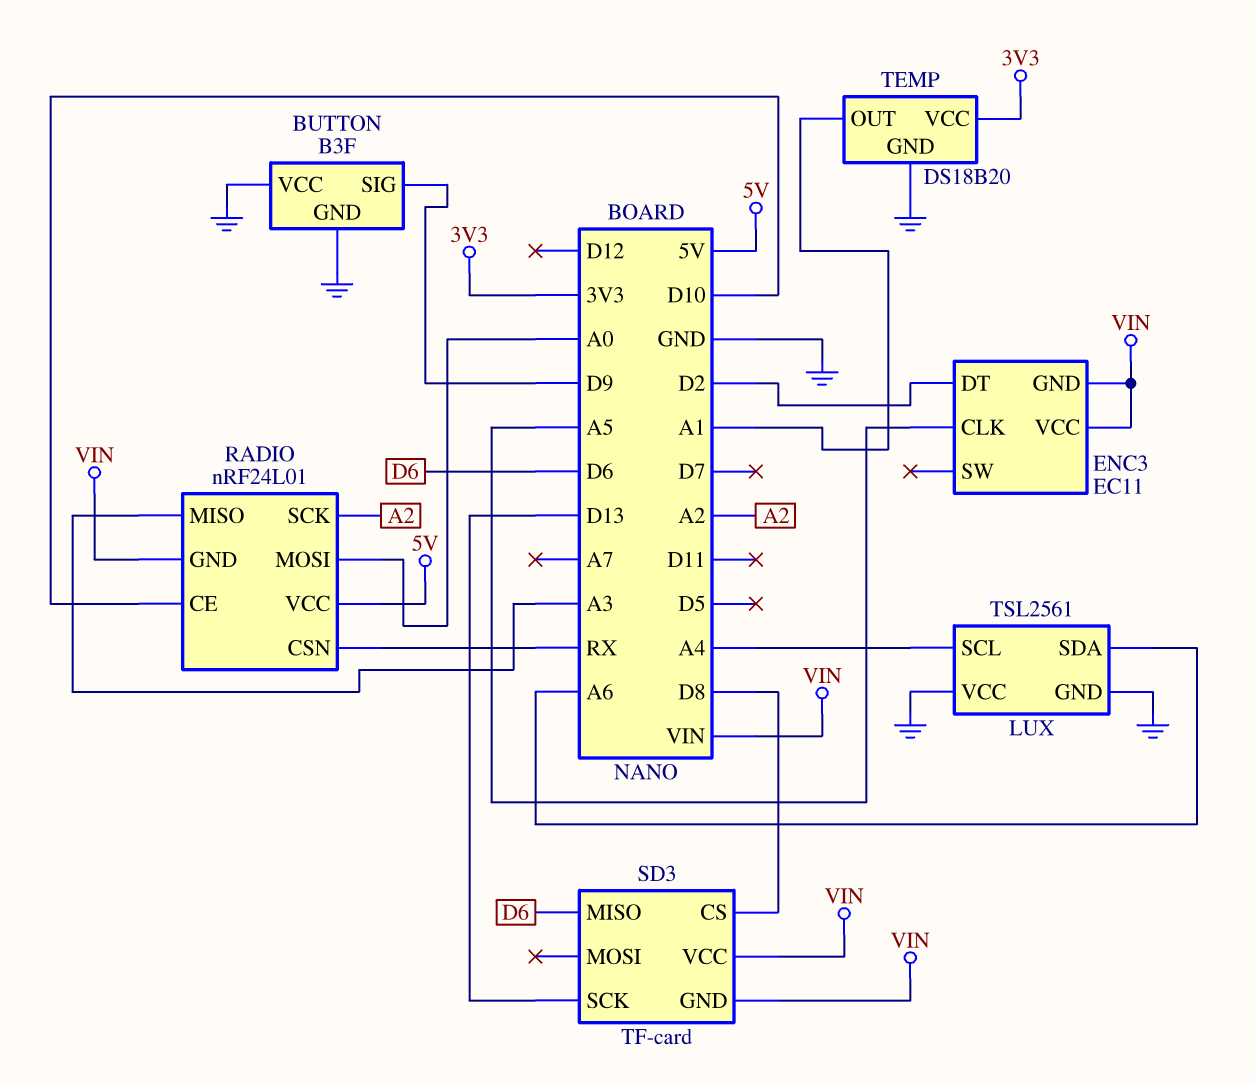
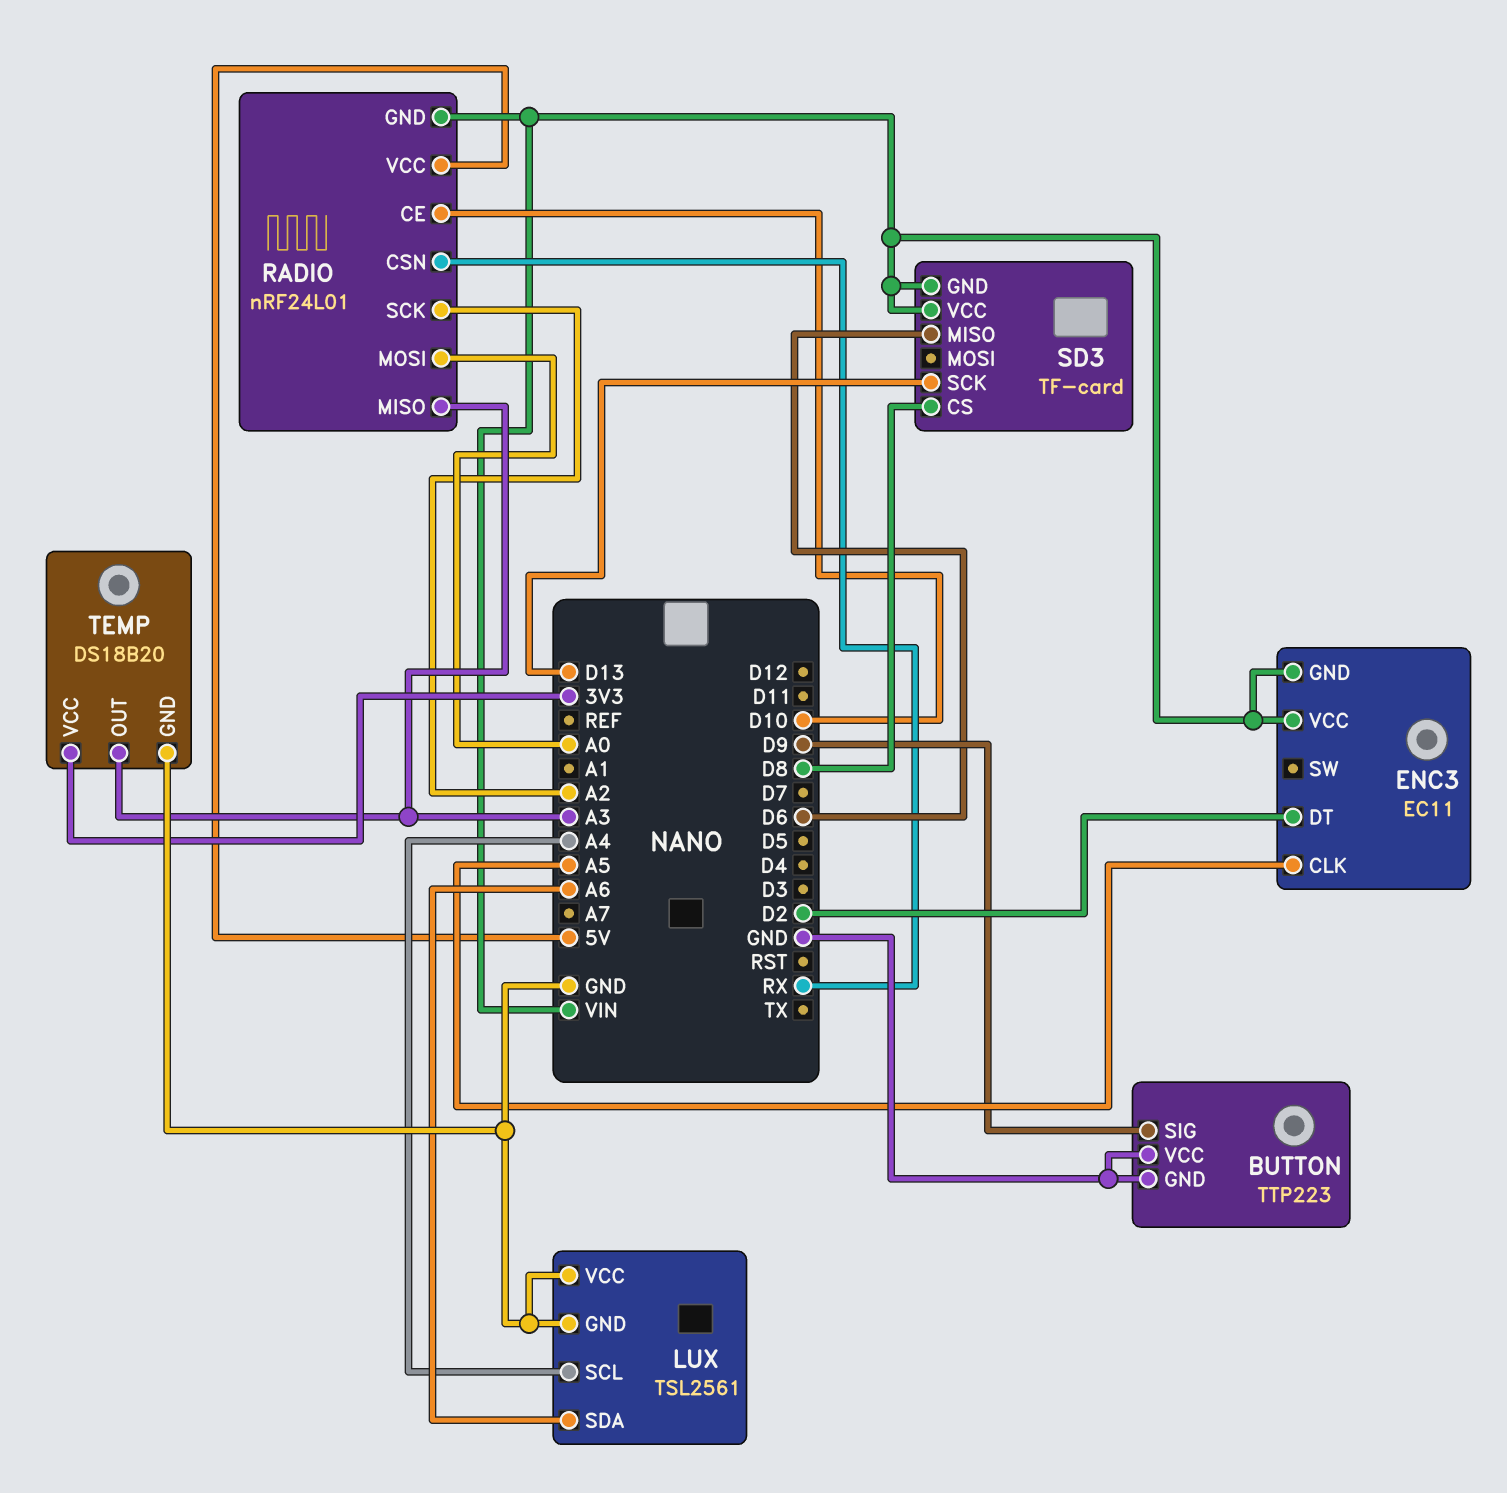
BUTTON: B3F -> TTP223
TEMP pin OUT: A1 -> A3

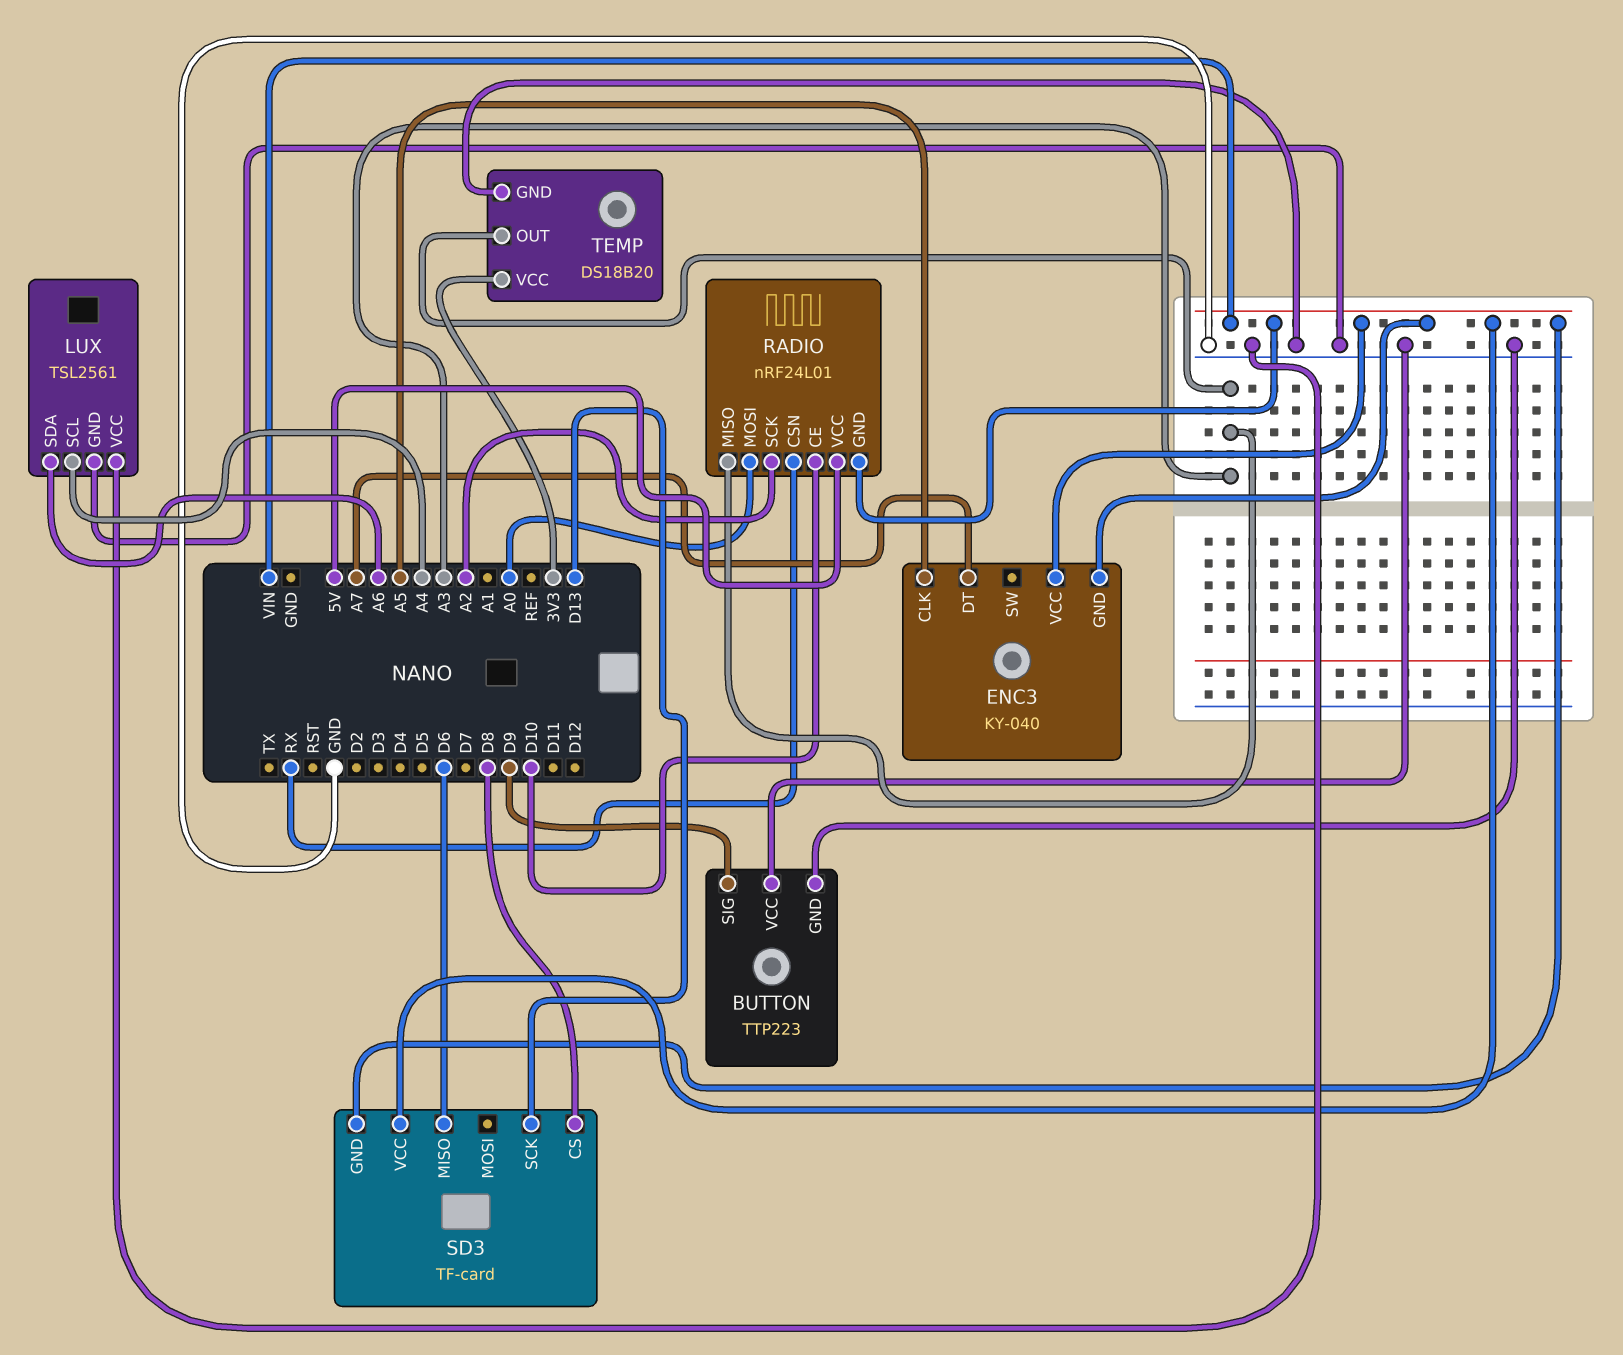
ENC3: EC11 -> KY-040
ENC3 pin DT: D2 -> A7

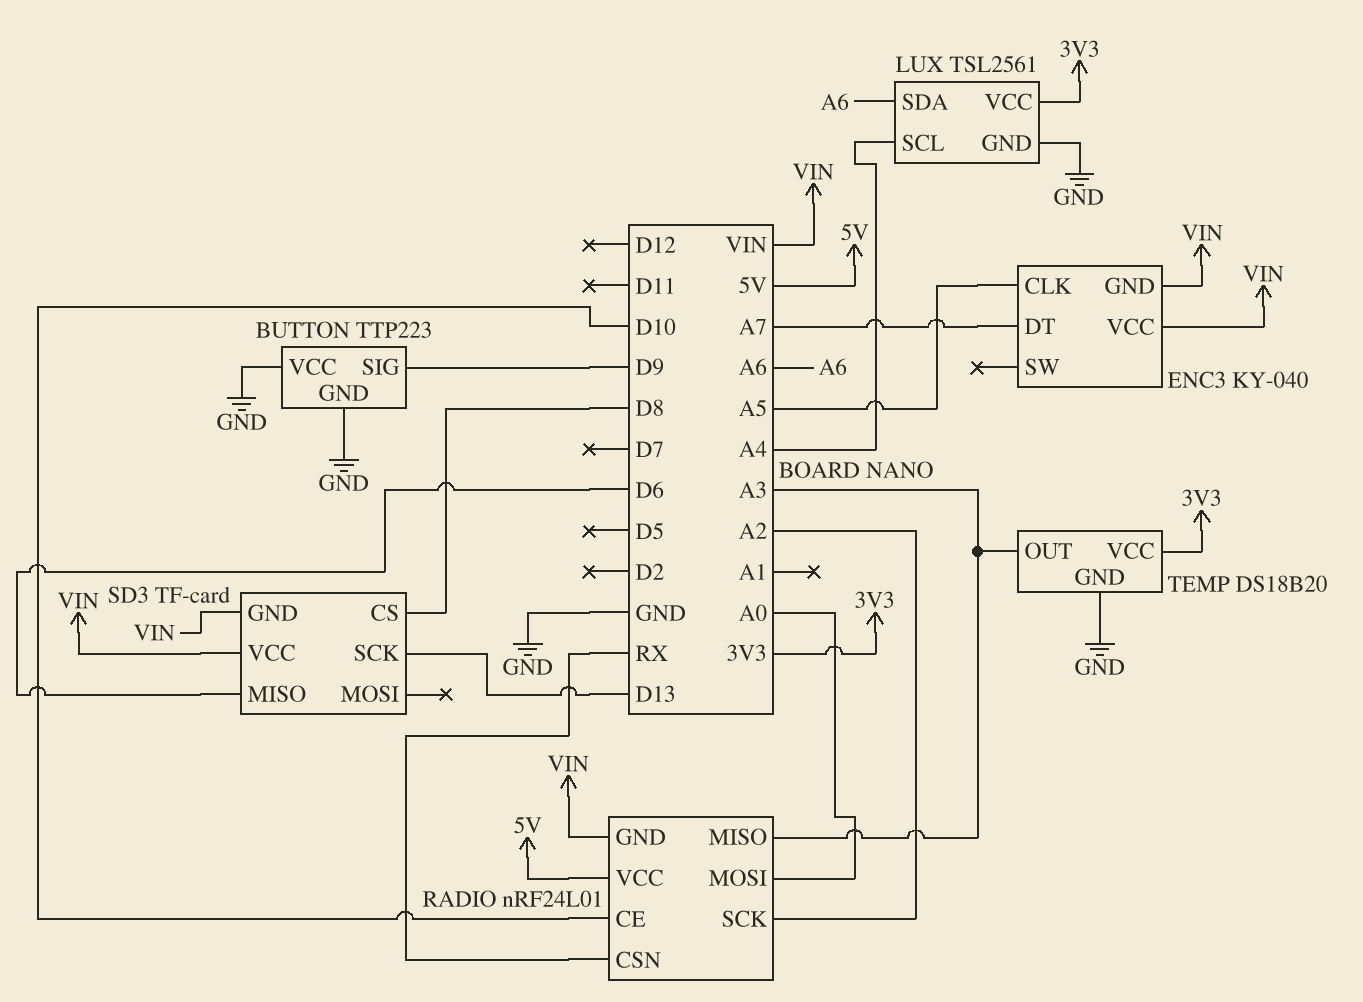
LUX pin VCC: GND -> 3V3

